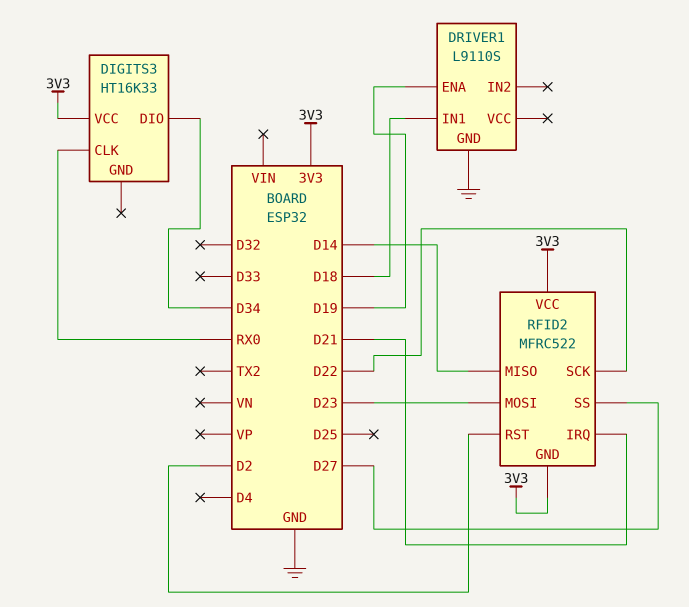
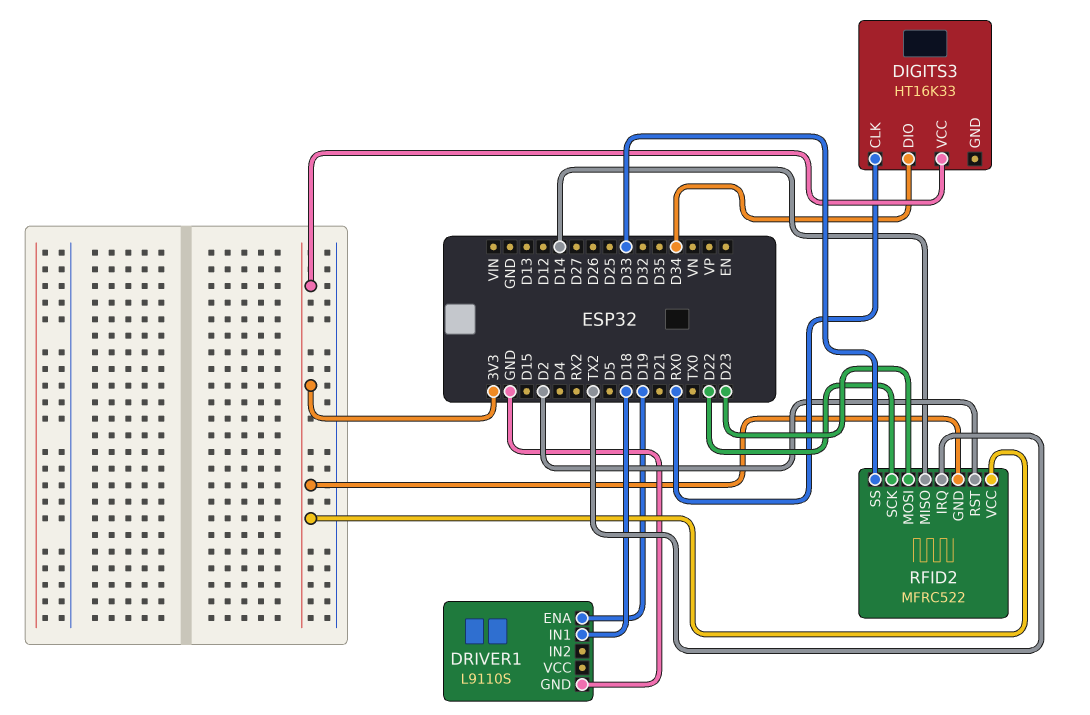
RFID2 pin IRQ: D21 -> TX2
RFID2 pin SS: D27 -> D33

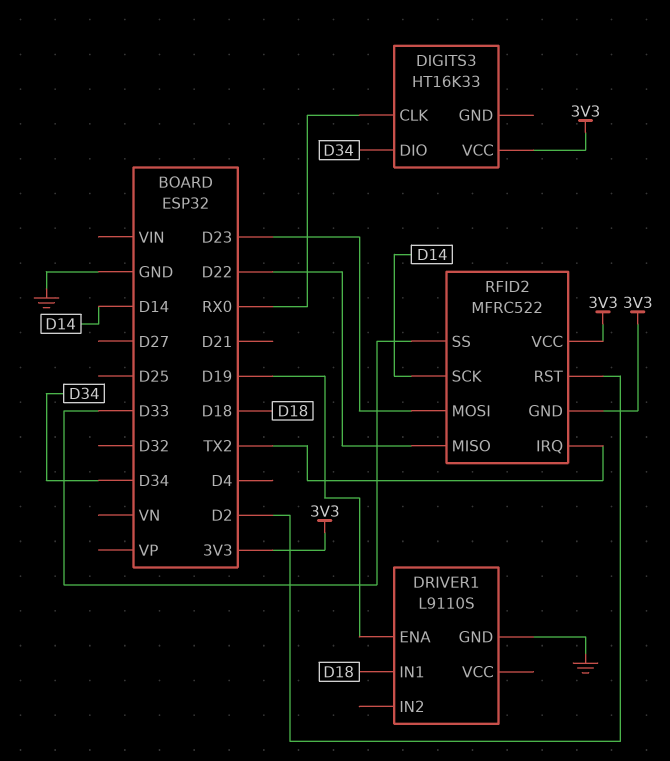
RFID2 pin MISO: D14 -> D22
RFID2 pin SCK: D22 -> D14

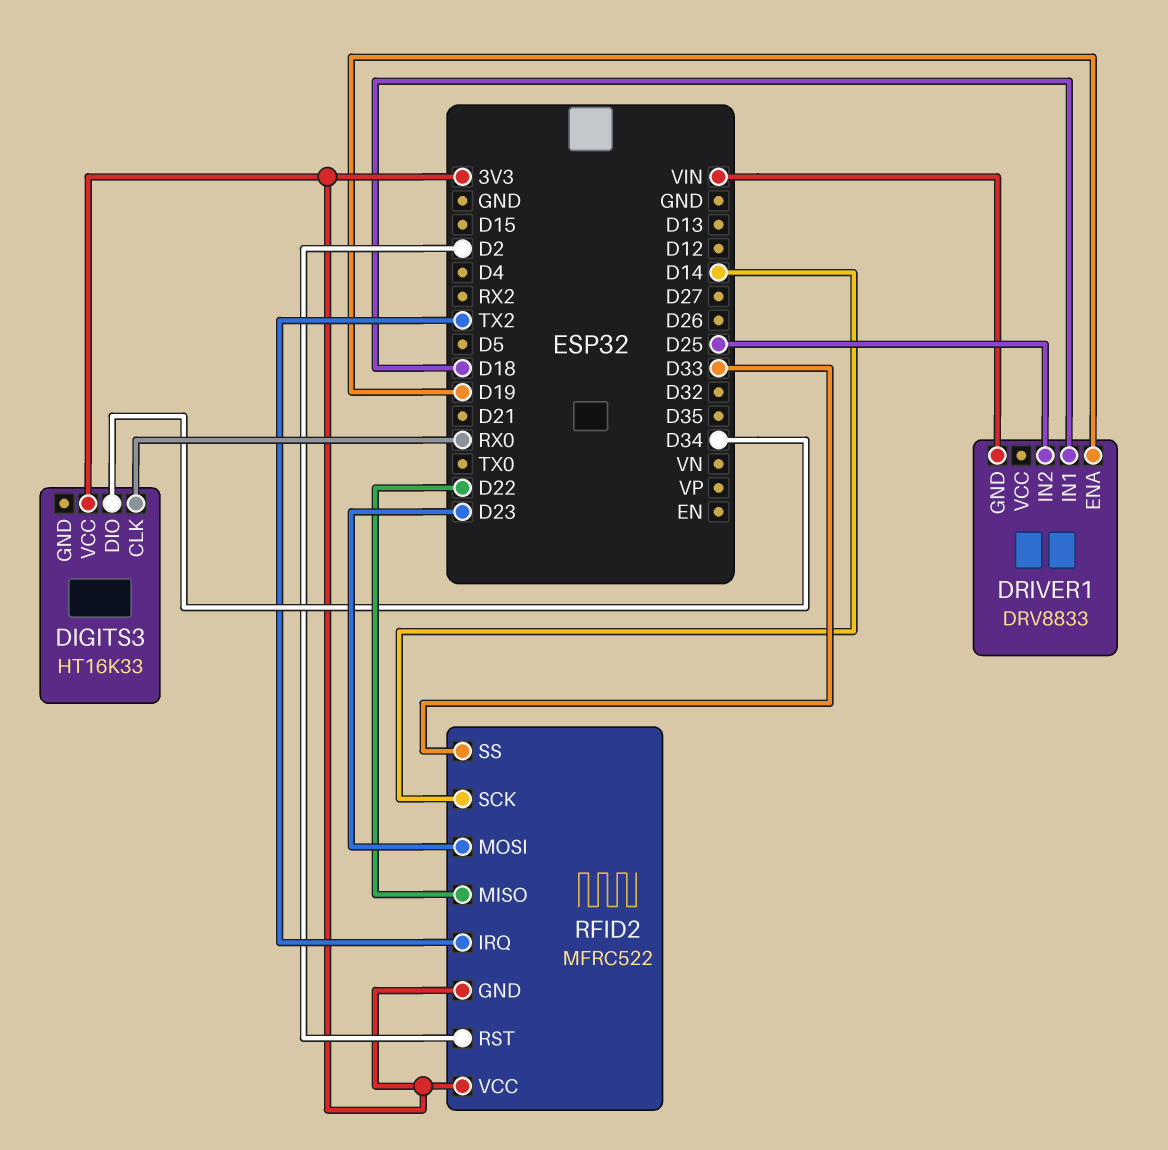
DRIVER1: L9110S -> DRV8833
DRIVER1 pin GND: GND -> VIN
DRIVER1 pin IN2: none -> D25

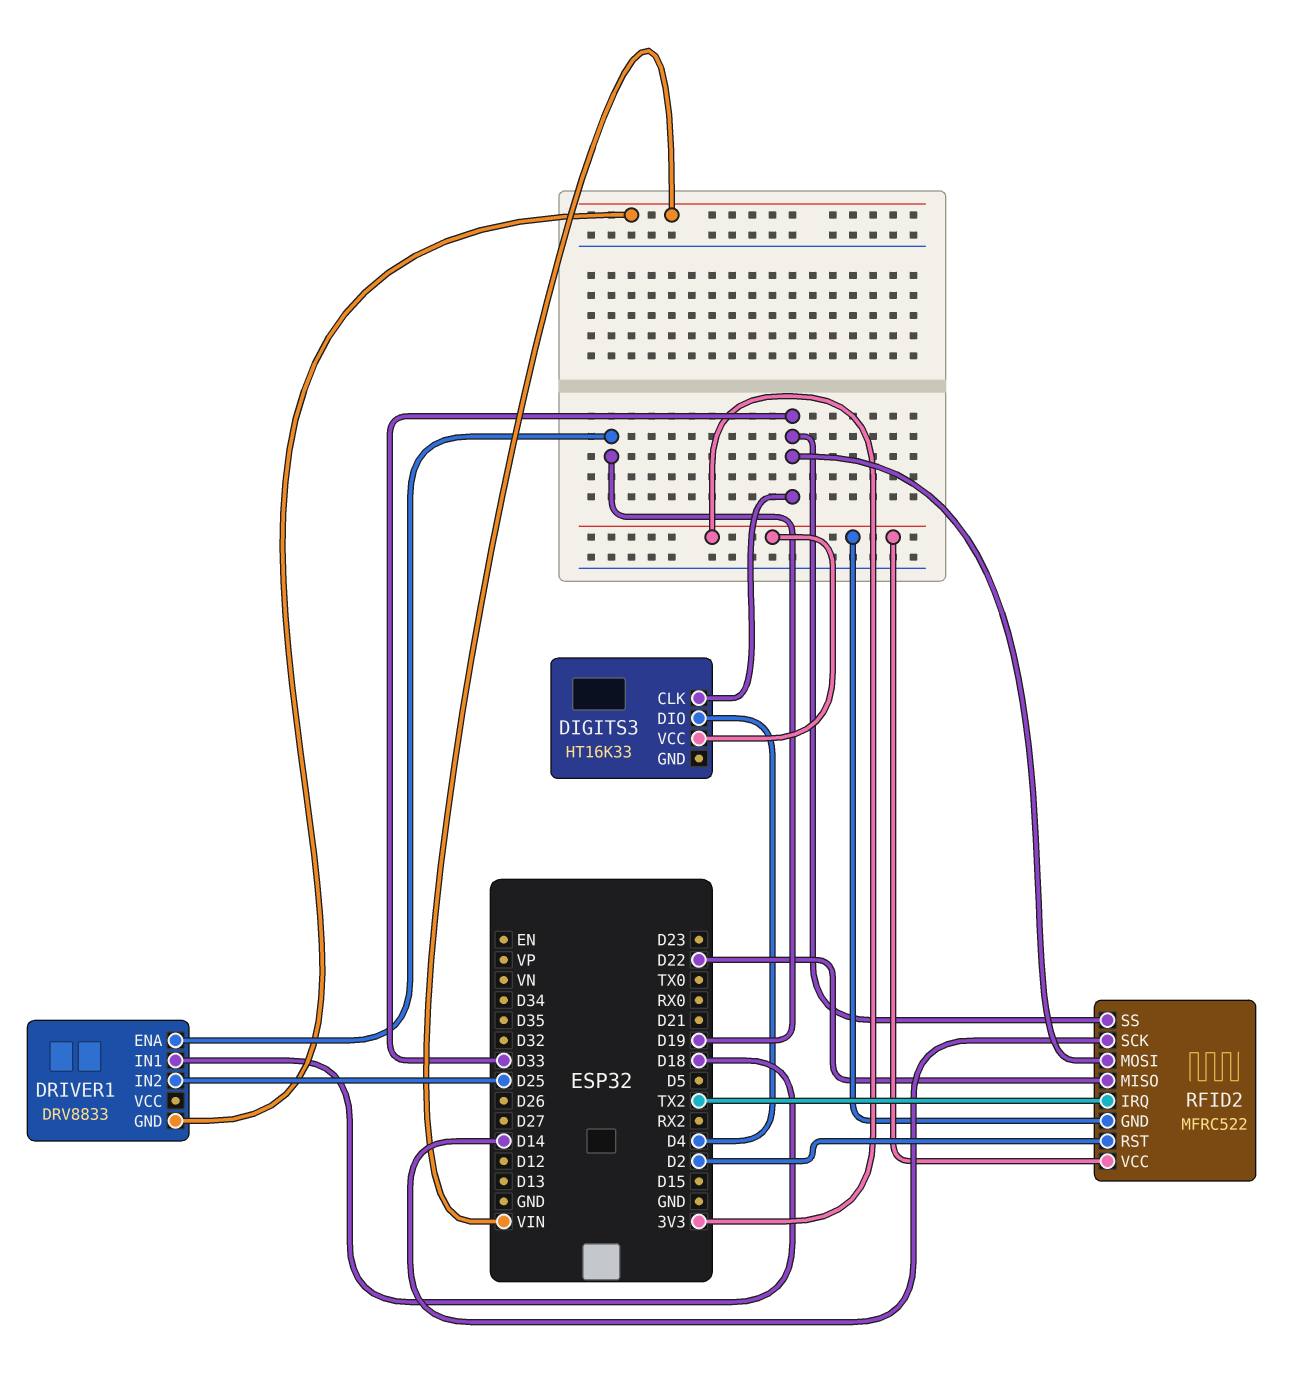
DIGITS3 pin CLK: RX0 -> D33
DIGITS3 pin DIO: D34 -> D4
RFID2 pin MOSI: D23 -> D33

